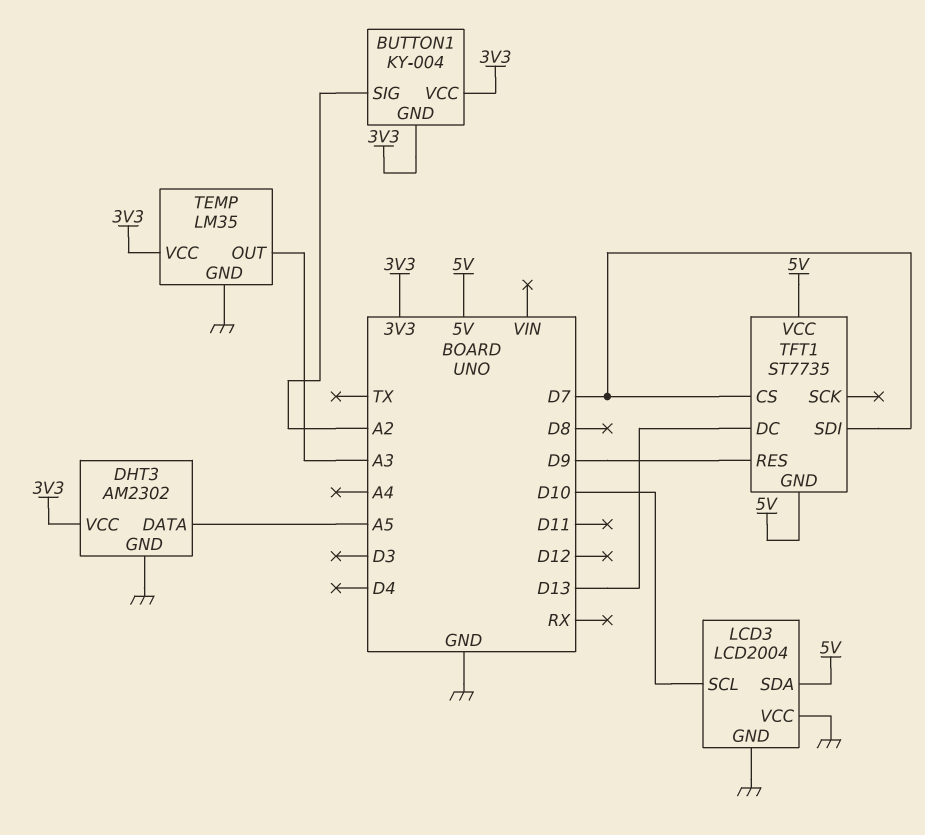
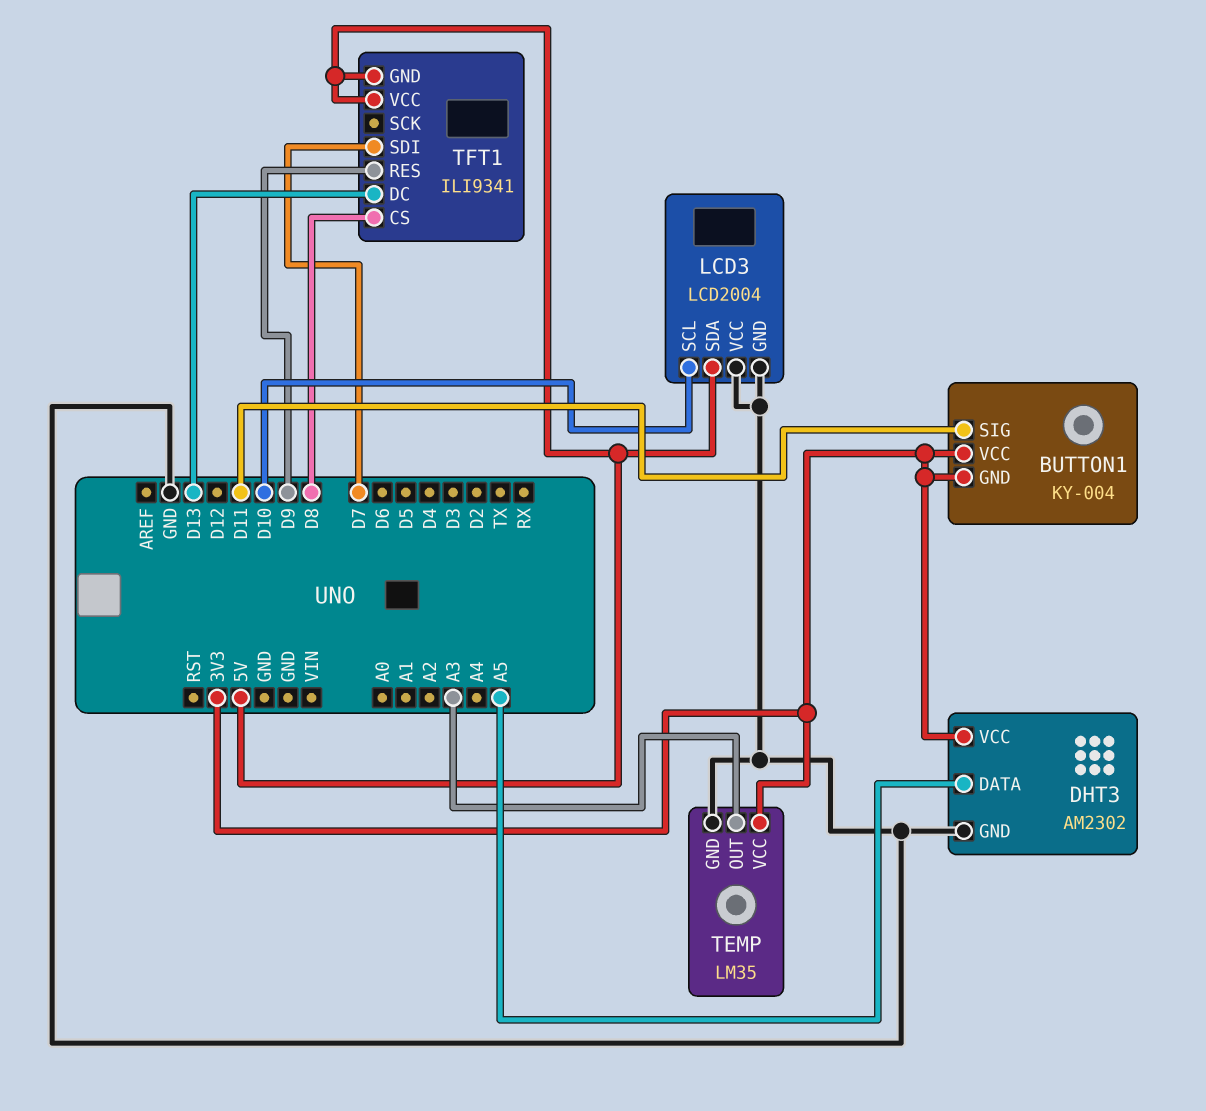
BUTTON1 pin SIG: A2 -> D11
TFT1: ST7735 -> ILI9341
TFT1 pin CS: D7 -> D8

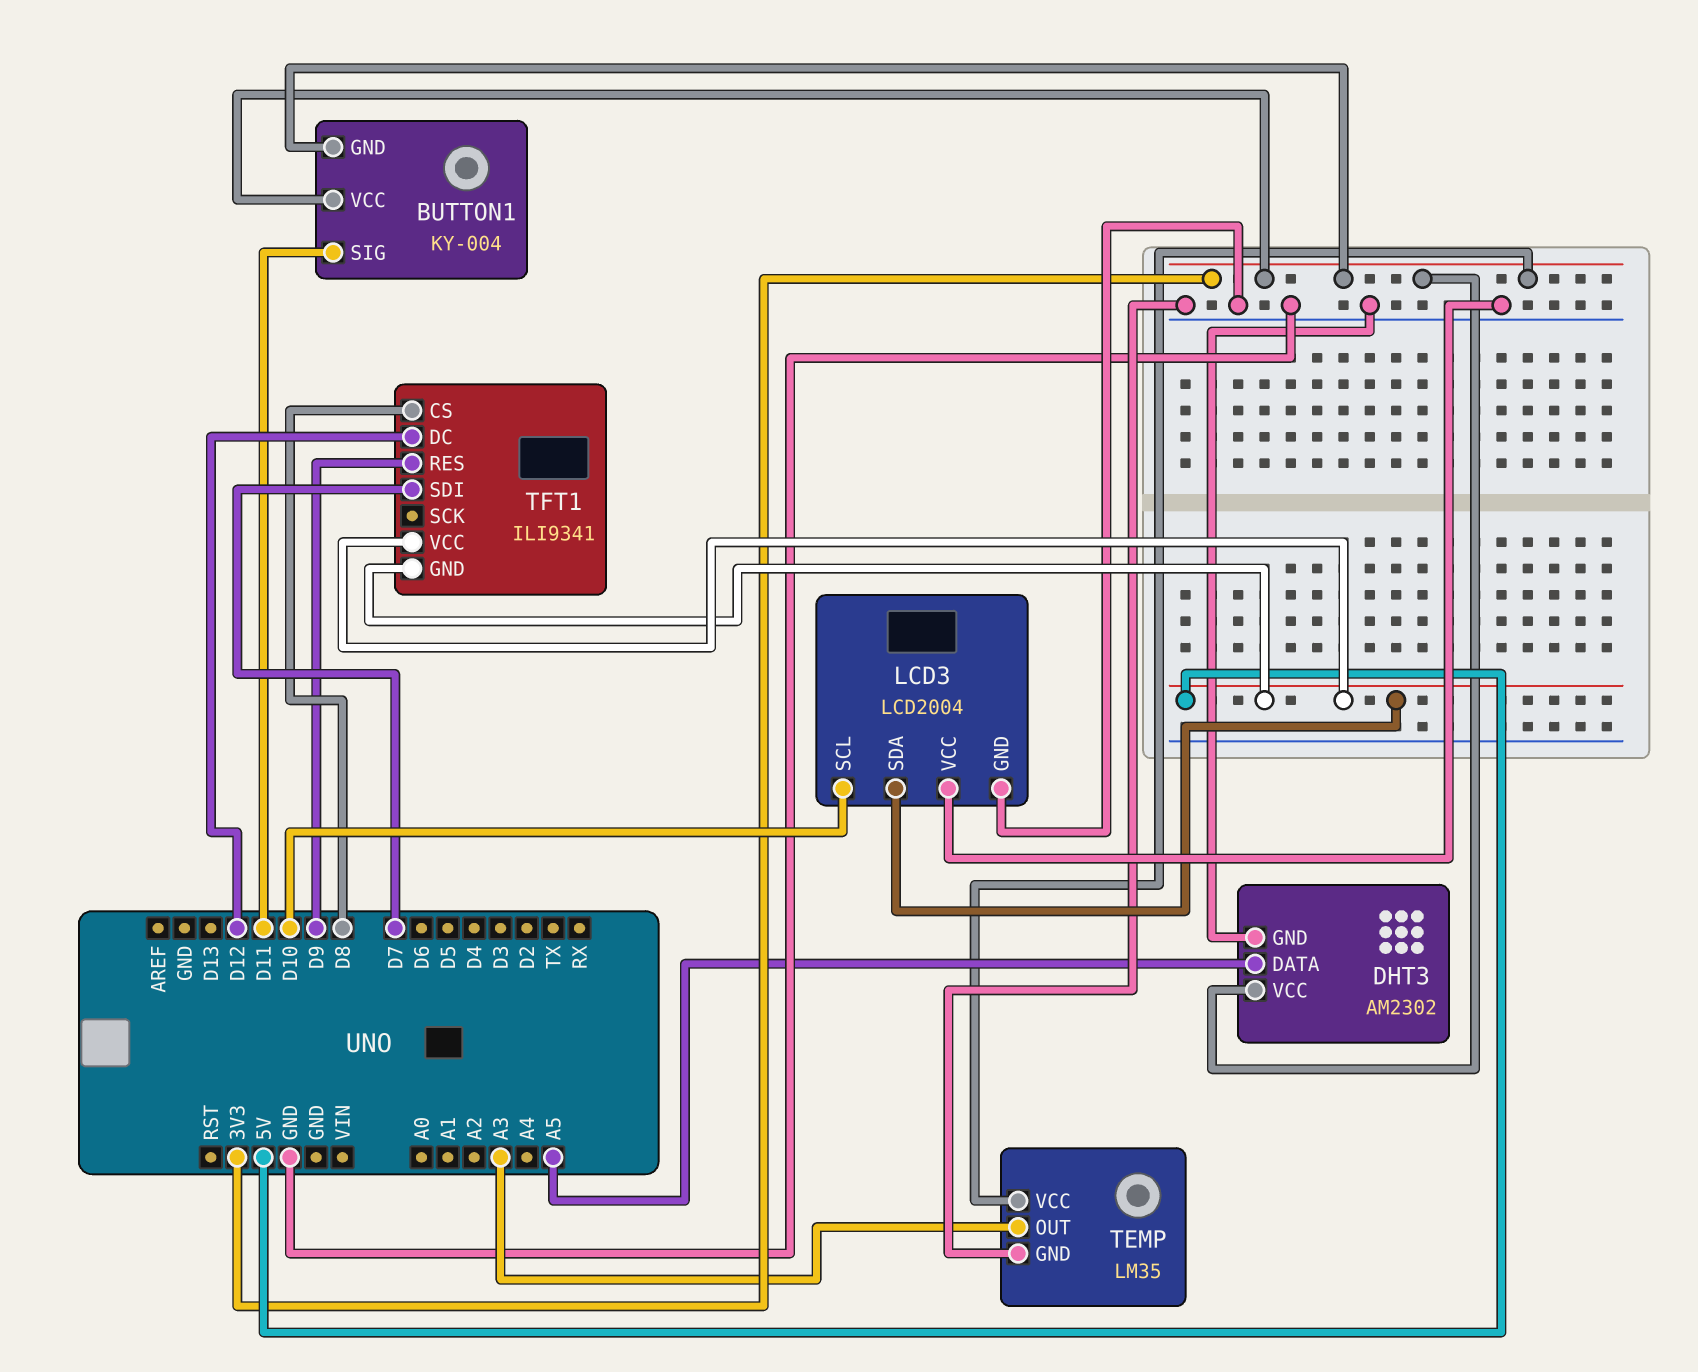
TFT1 pin DC: D13 -> D12

